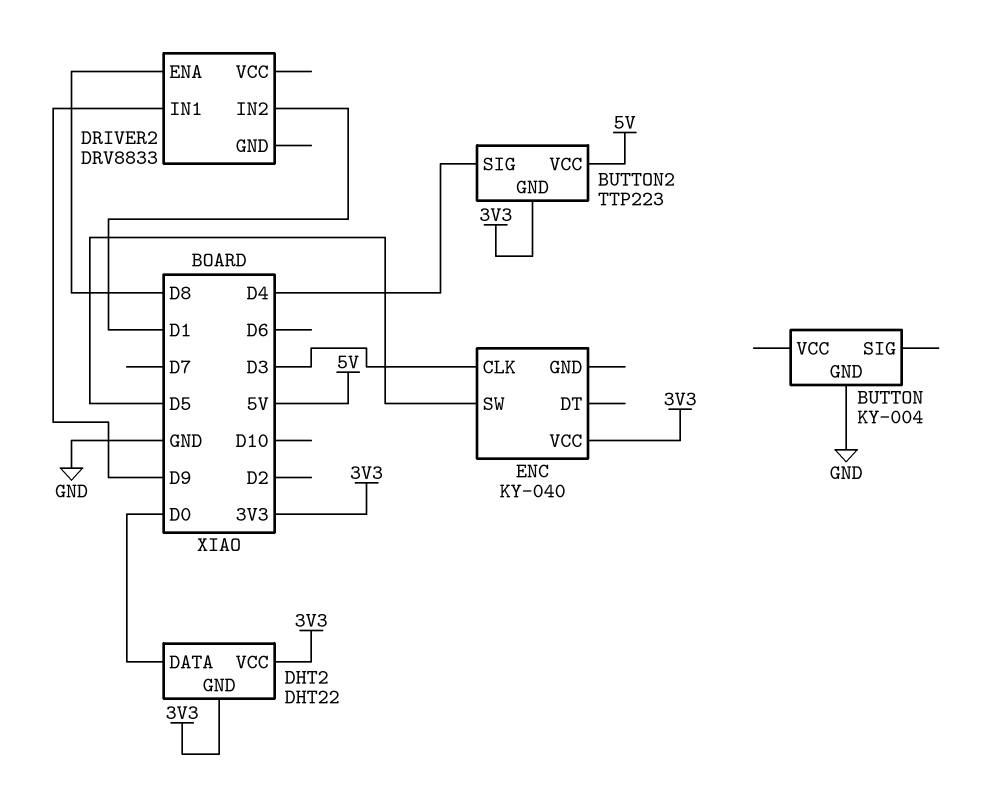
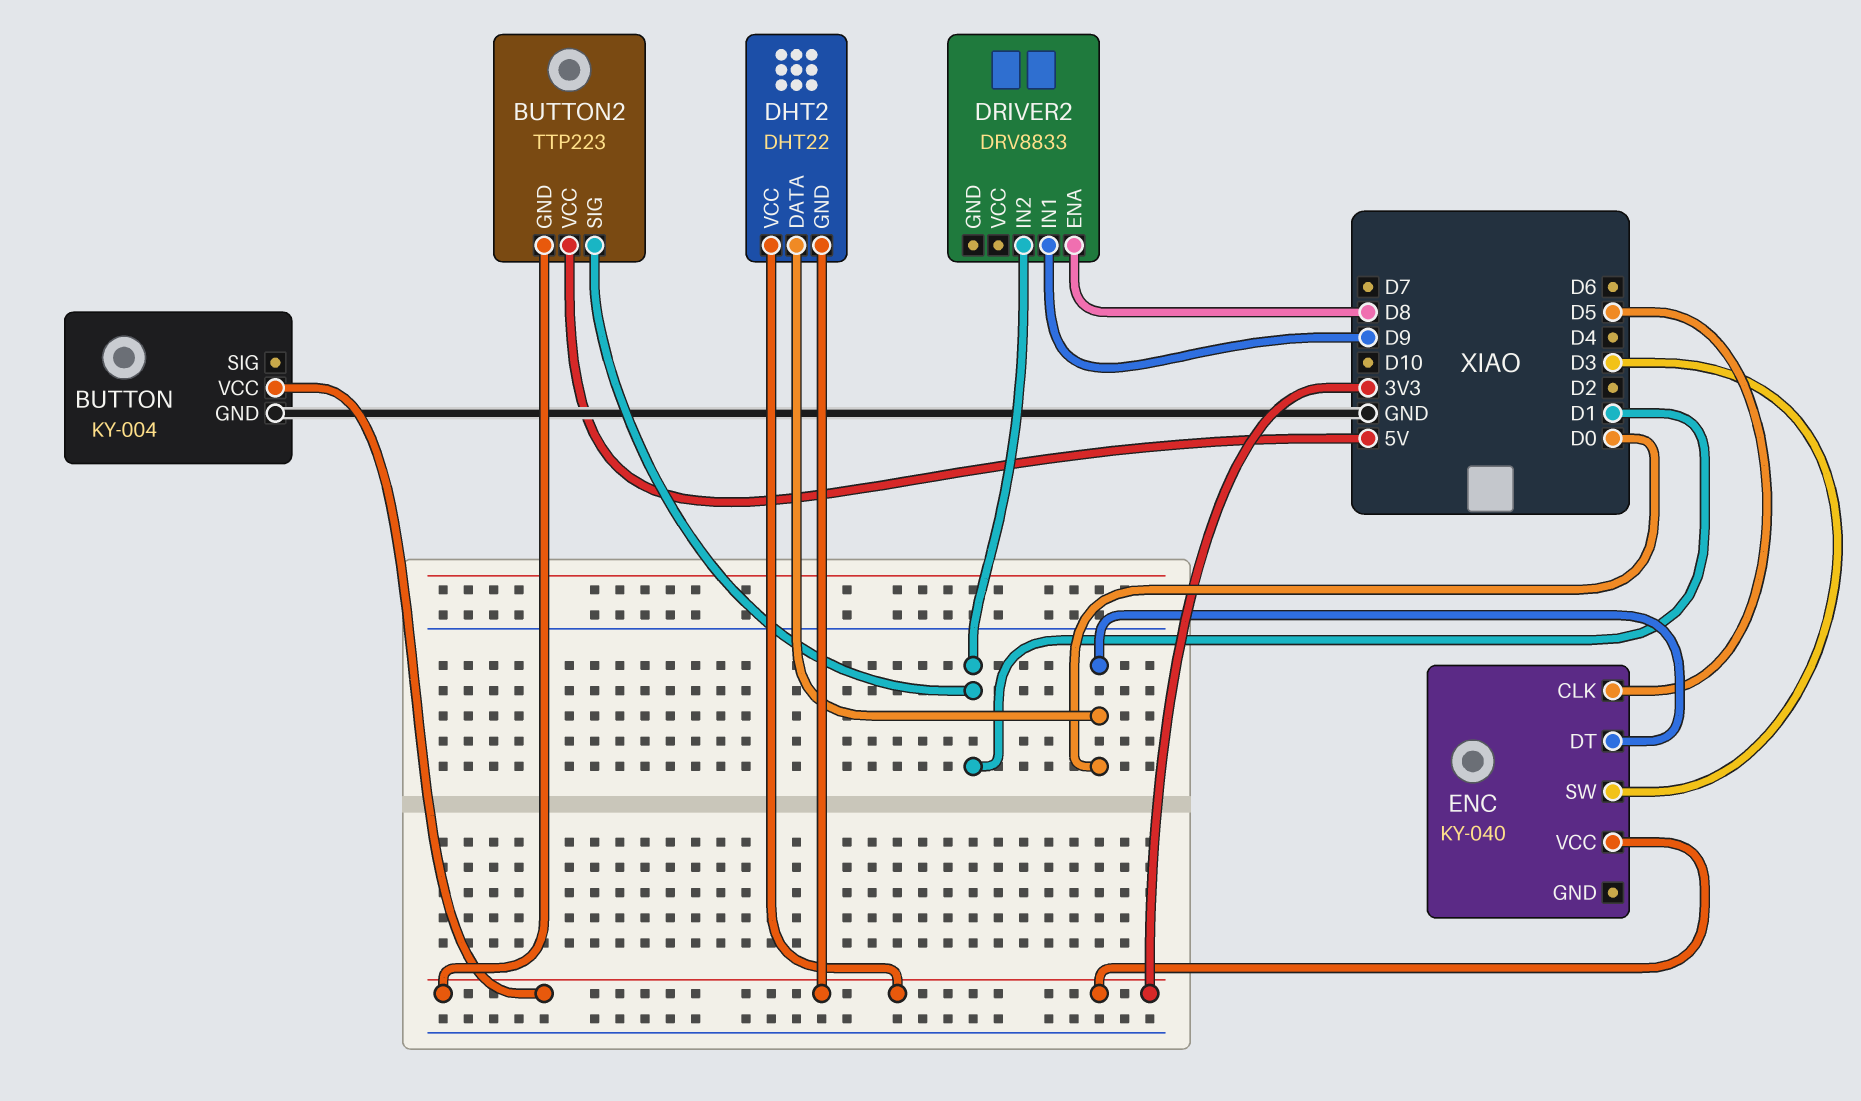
BUTTON pin VCC: none -> 3V3
BUTTON2 pin SIG: D4 -> D1
ENC pin CLK: D3 -> D5
ENC pin DT: none -> D0
ENC pin SW: D5 -> D3

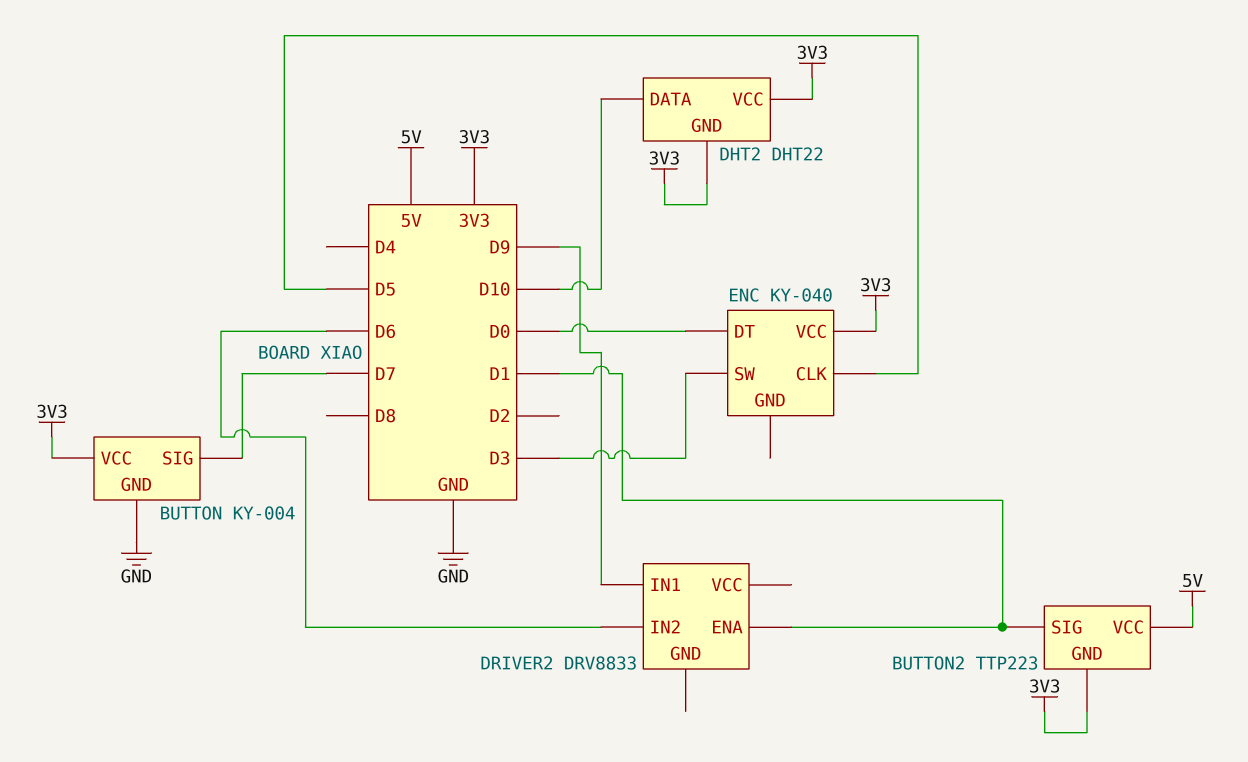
BUTTON pin SIG: none -> D7
DHT2 pin DATA: D0 -> D10
DRIVER2 pin ENA: D8 -> D1
DRIVER2 pin IN2: D1 -> D6

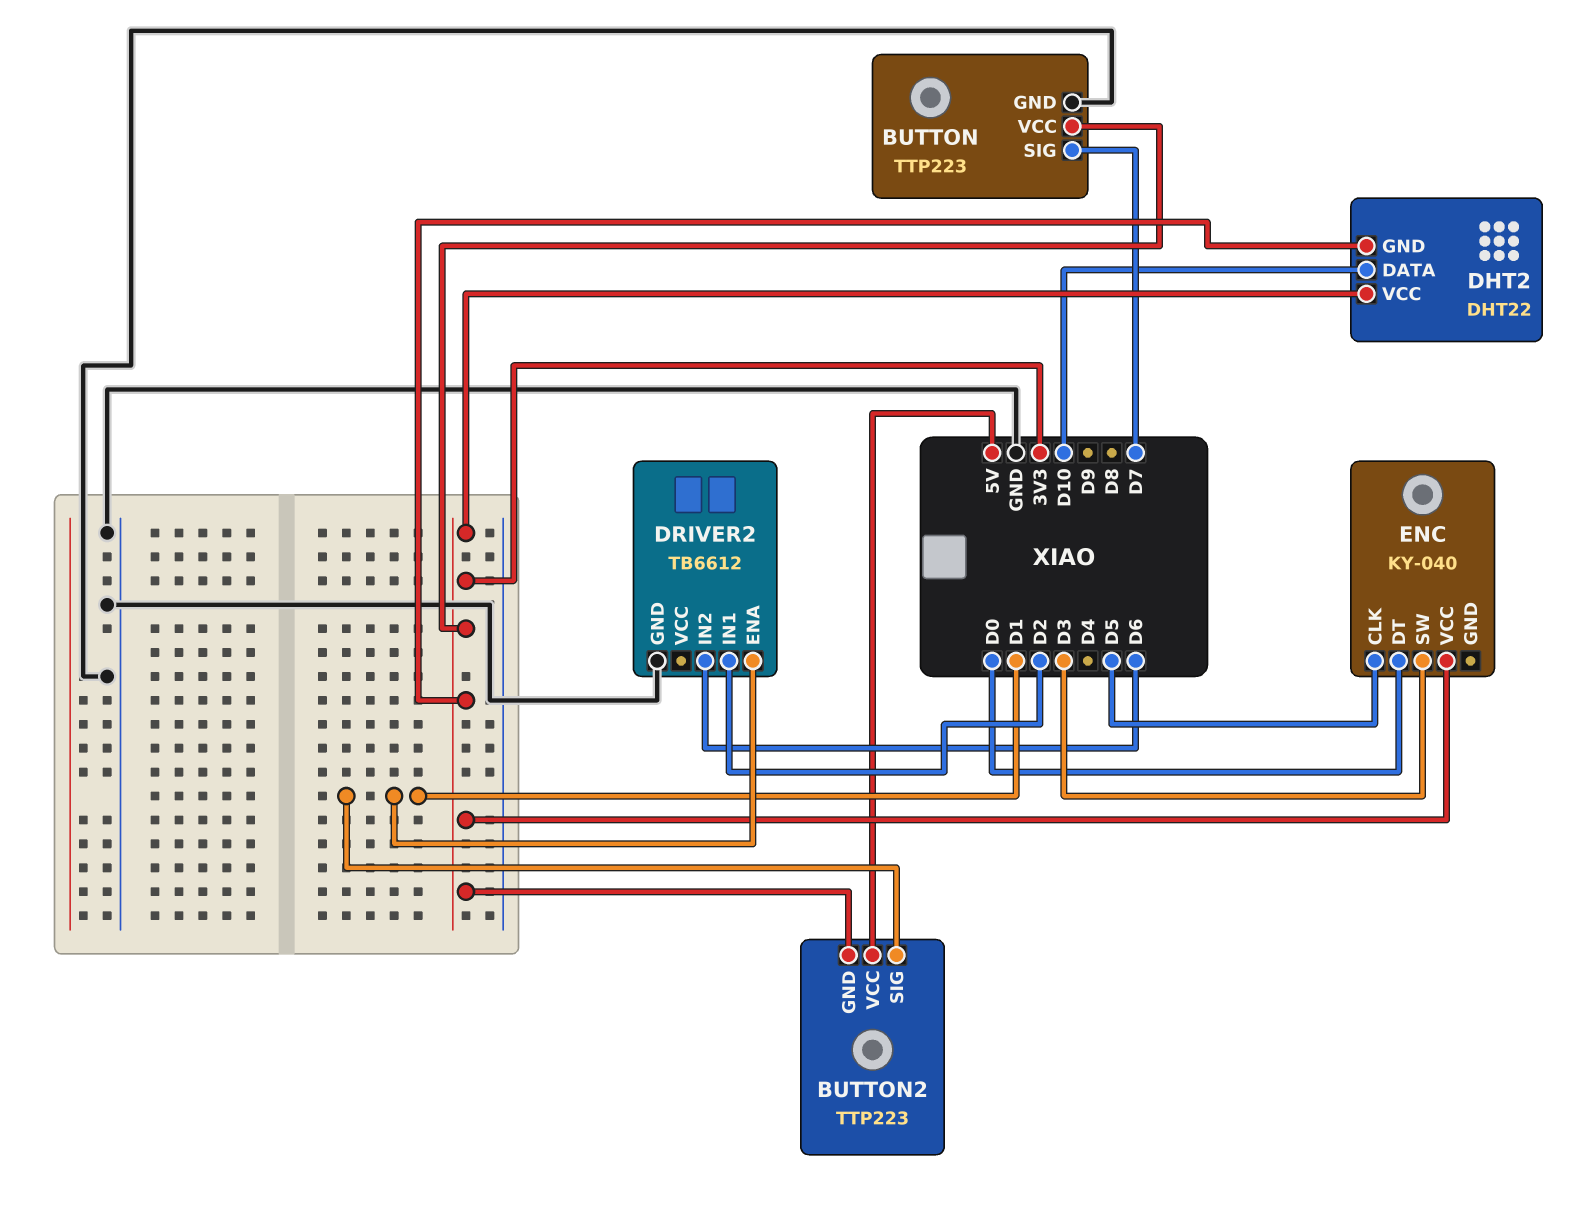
BUTTON: KY-004 -> TTP223
DRIVER2: DRV8833 -> TB6612
DRIVER2 pin GND: none -> GND
DRIVER2 pin IN1: D9 -> D2

